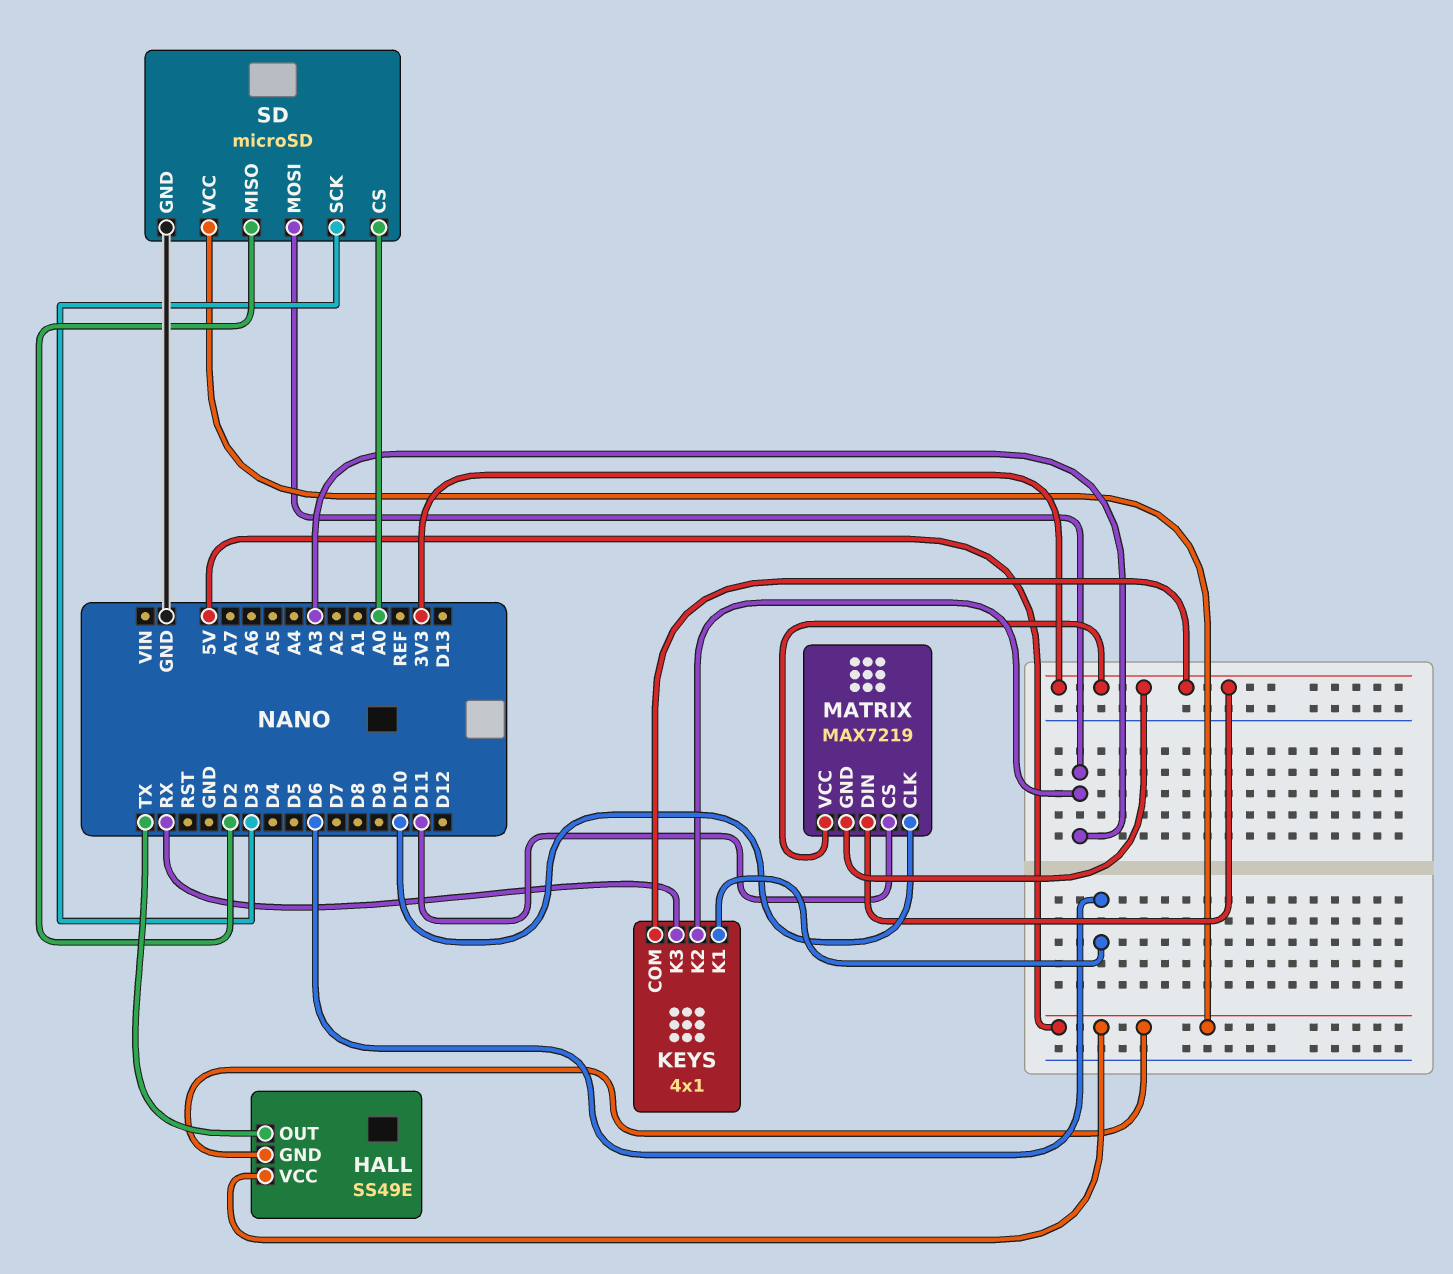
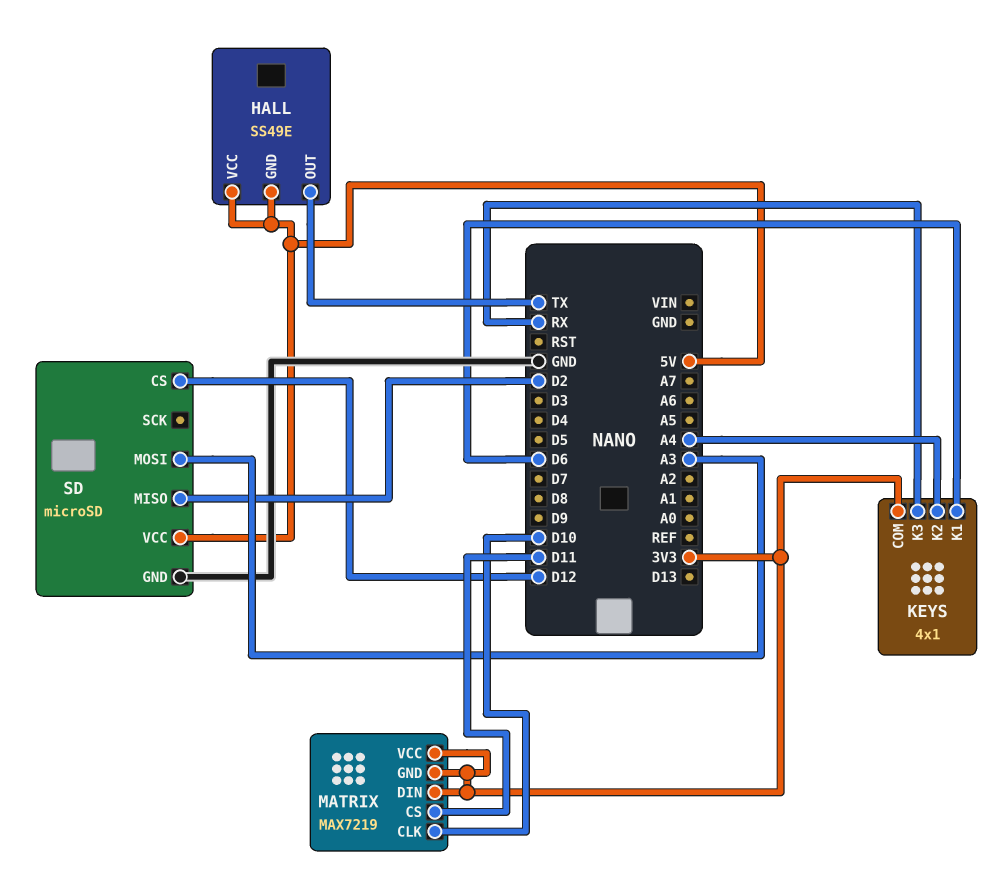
KEYS pin K2: A3 -> A4
SD pin CS: A0 -> D12
SD pin SCK: D3 -> none

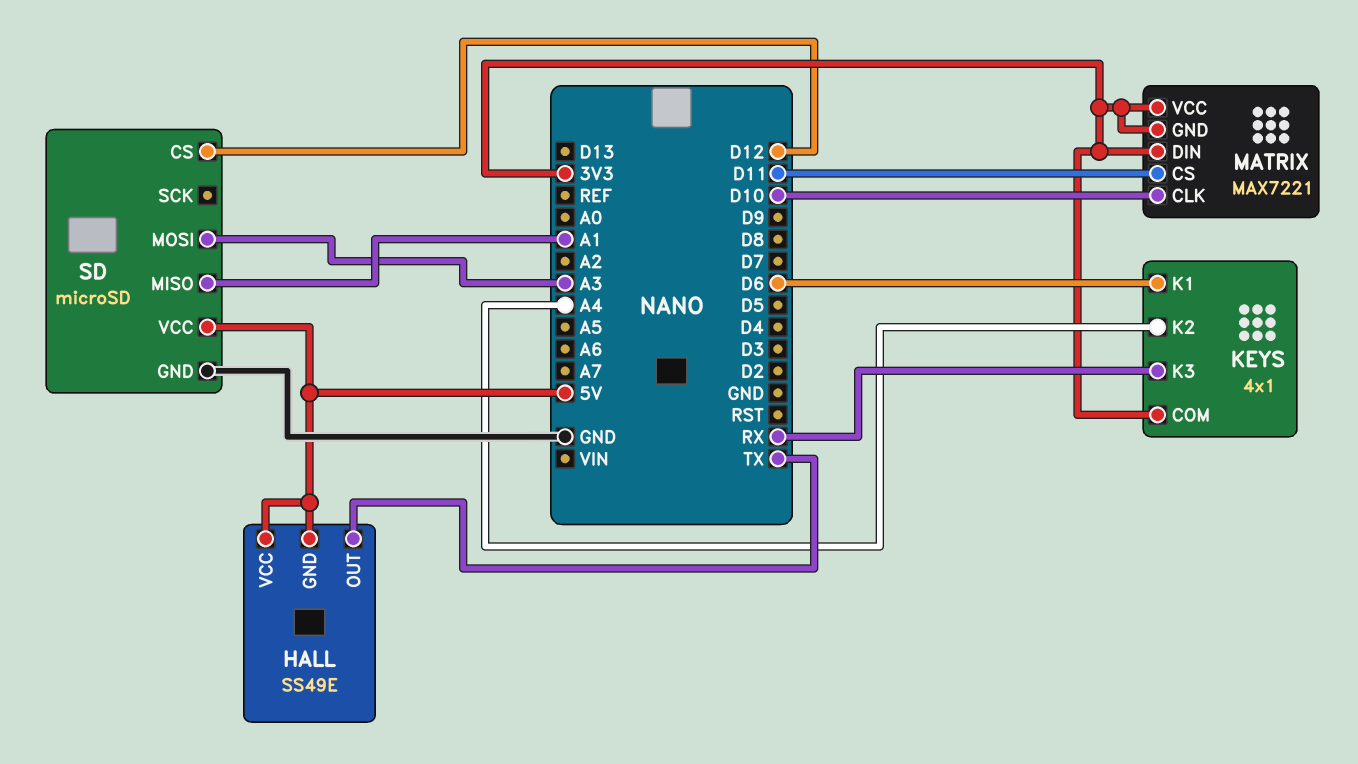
MATRIX: MAX7219 -> MAX7221
SD pin MISO: D2 -> A1

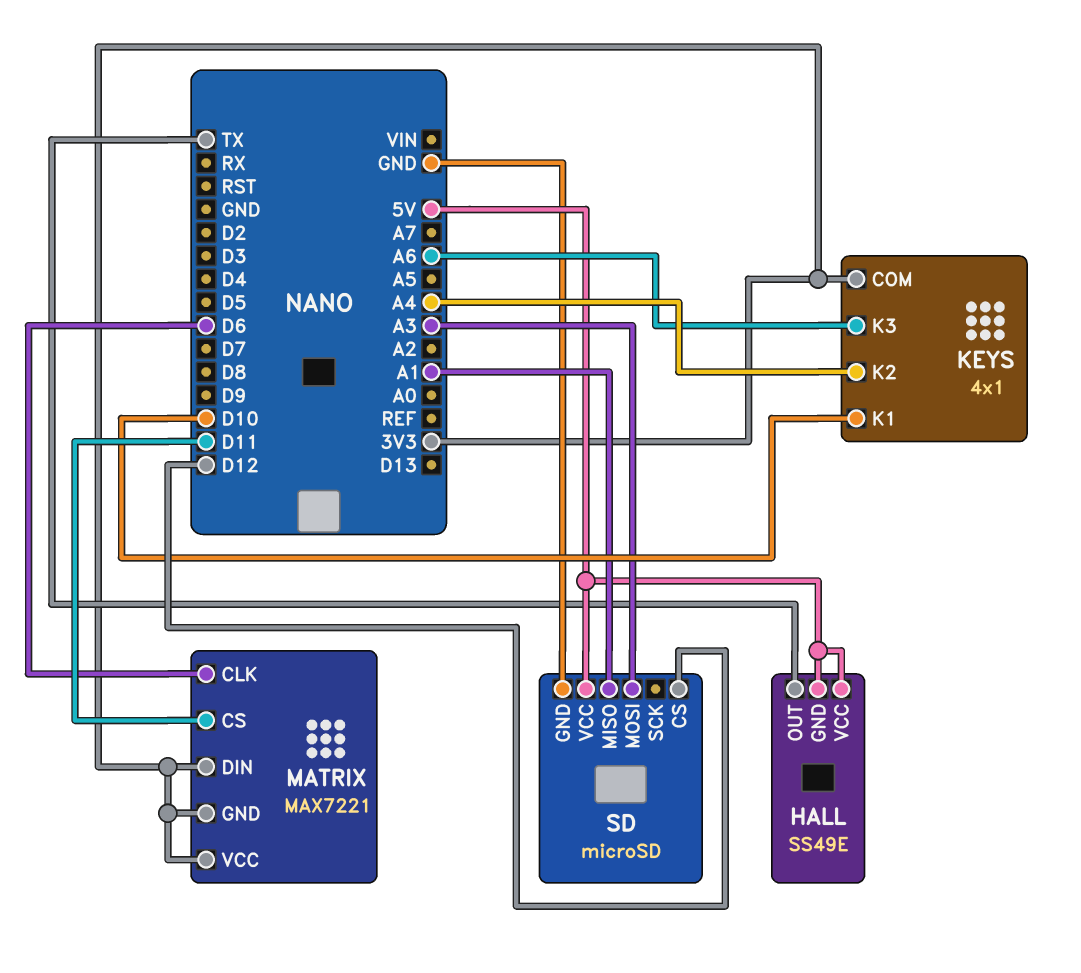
KEYS pin K1: D6 -> D10
KEYS pin K3: RX -> A6
MATRIX pin CLK: D10 -> D6

